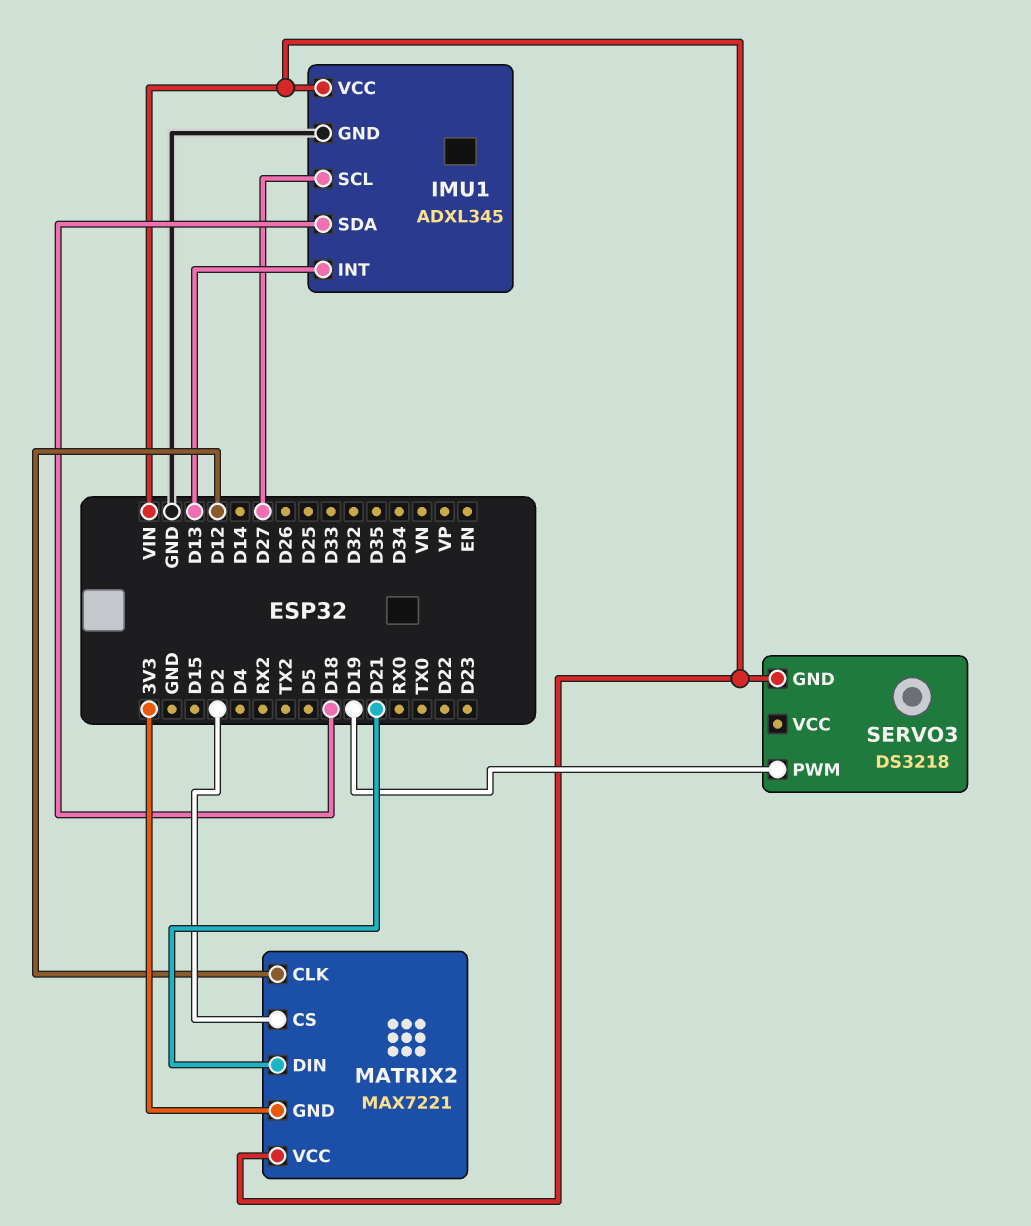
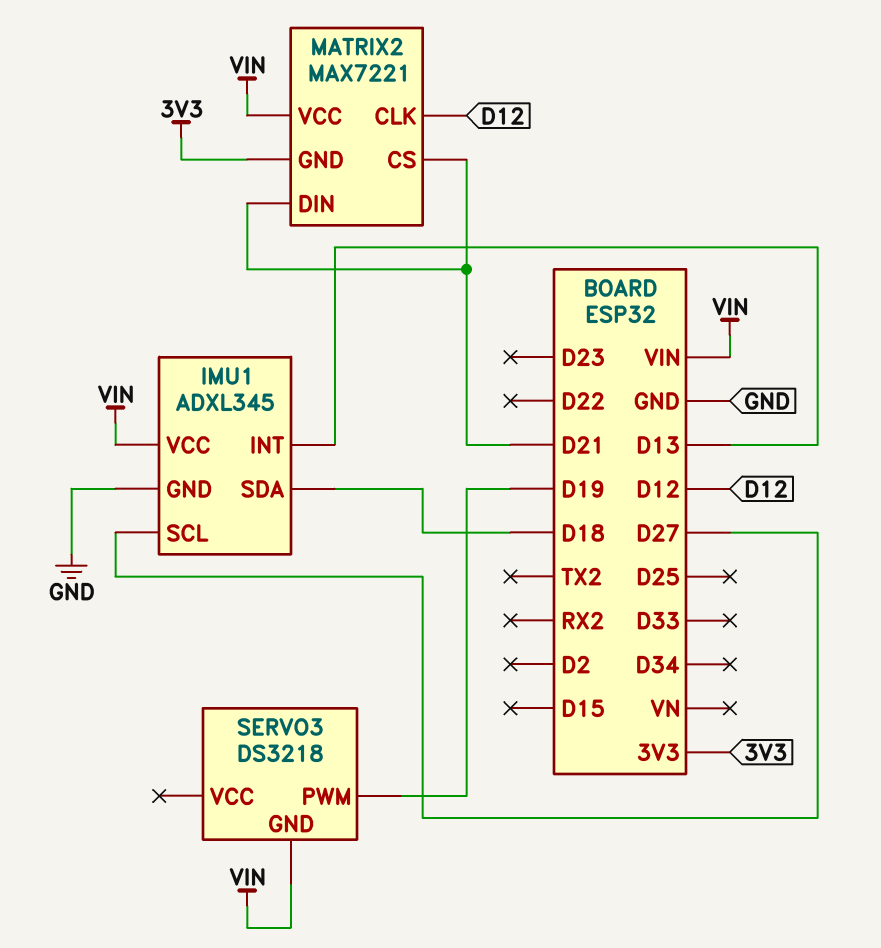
MATRIX2 pin CS: D2 -> D21

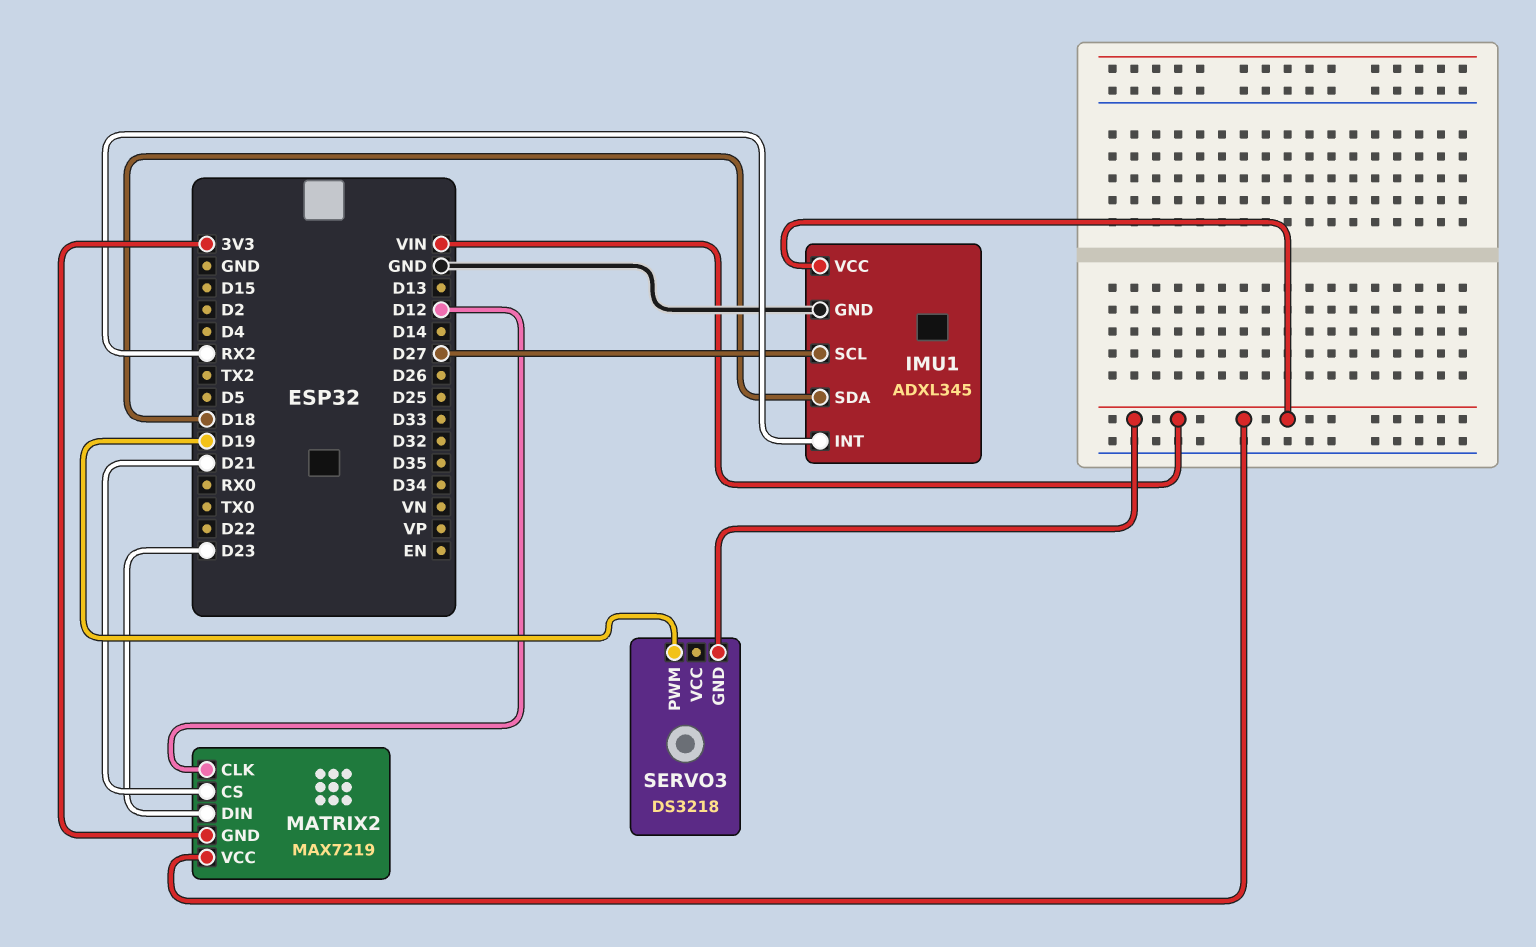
IMU1 pin INT: D13 -> RX2
MATRIX2: MAX7221 -> MAX7219
MATRIX2 pin DIN: D21 -> D23

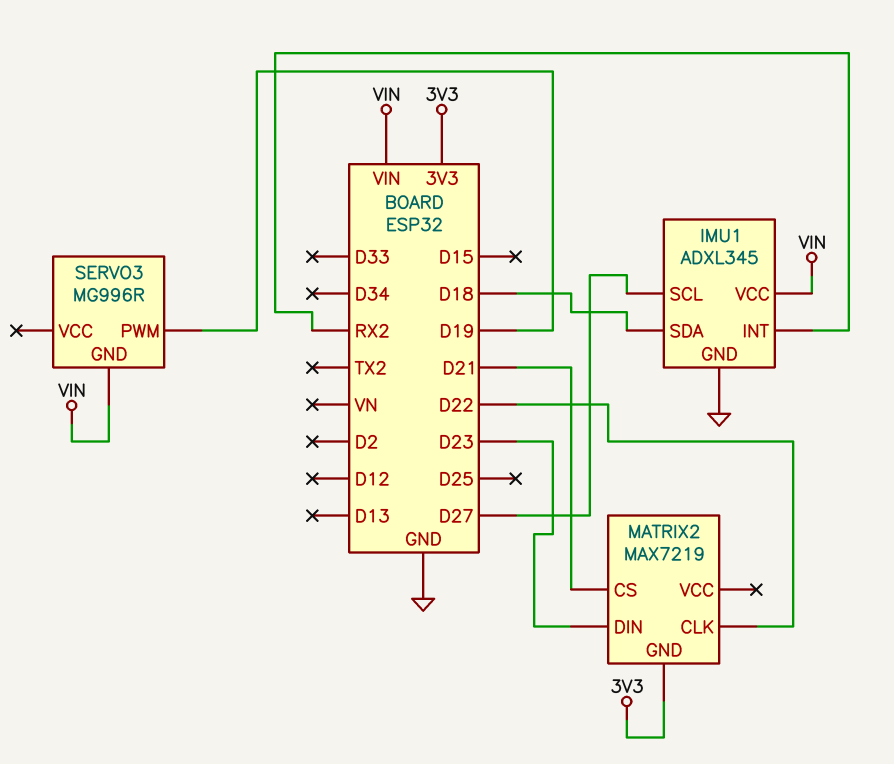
MATRIX2 pin CLK: D12 -> D22
MATRIX2 pin VCC: VIN -> none
SERVO3: DS3218 -> MG996R

